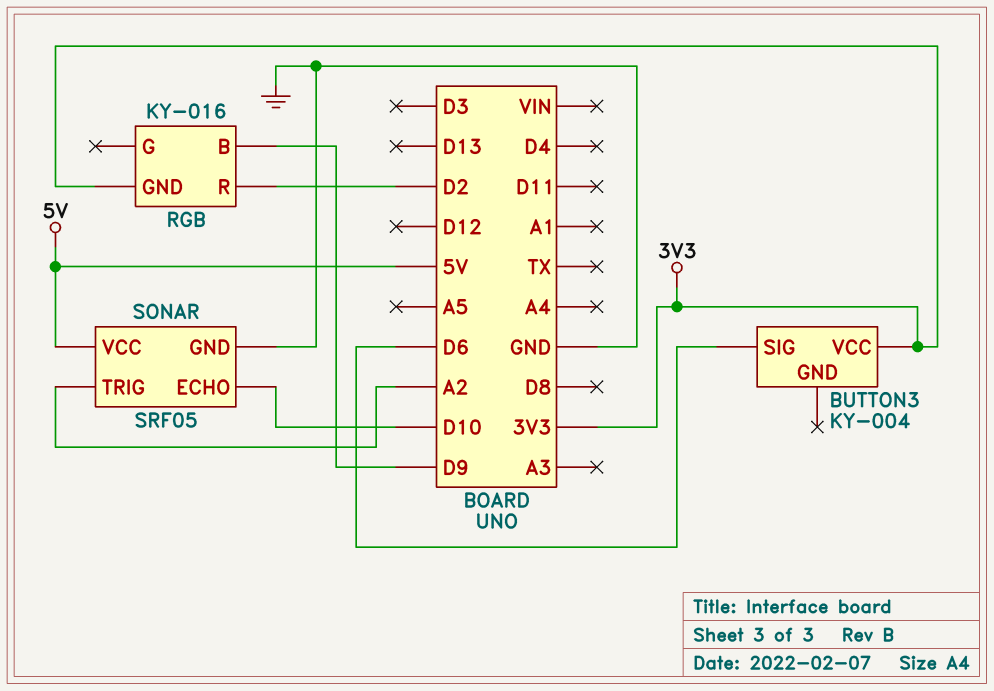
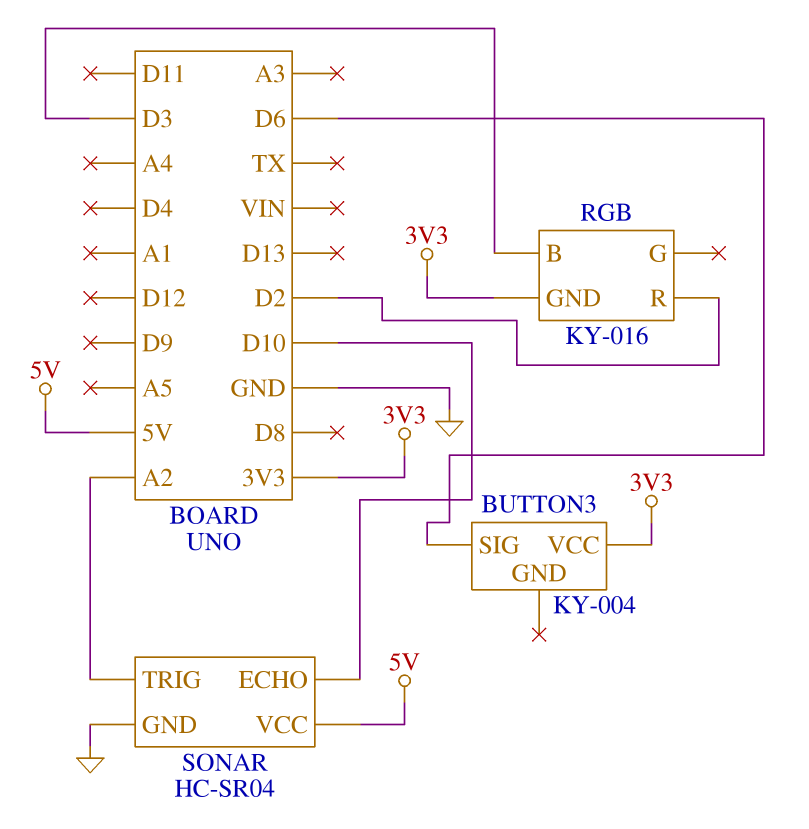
RGB pin B: D9 -> D3
SONAR: SRF05 -> HC-SR04

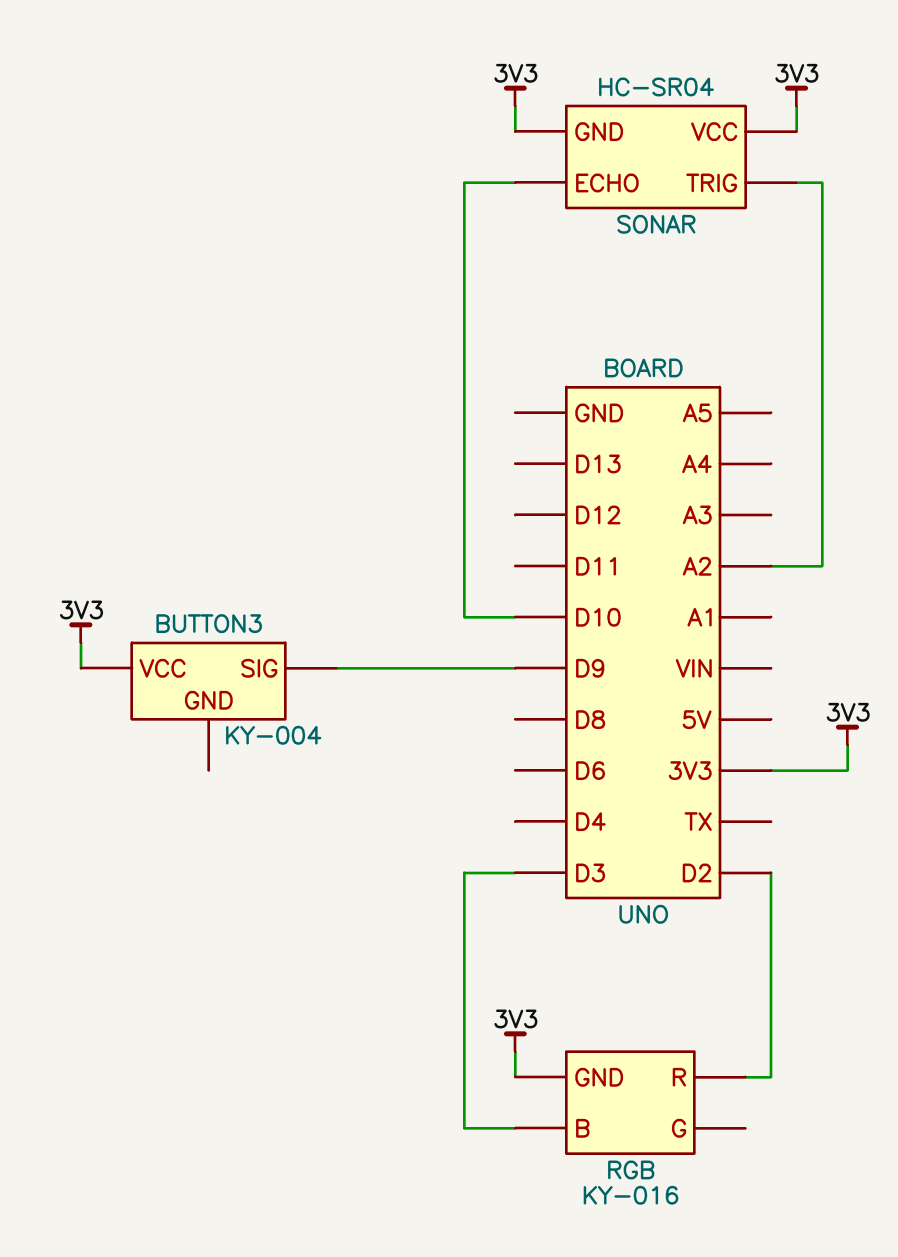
BUTTON3 pin SIG: D6 -> D9
SONAR pin GND: GND -> 3V3
SONAR pin VCC: 5V -> 3V3

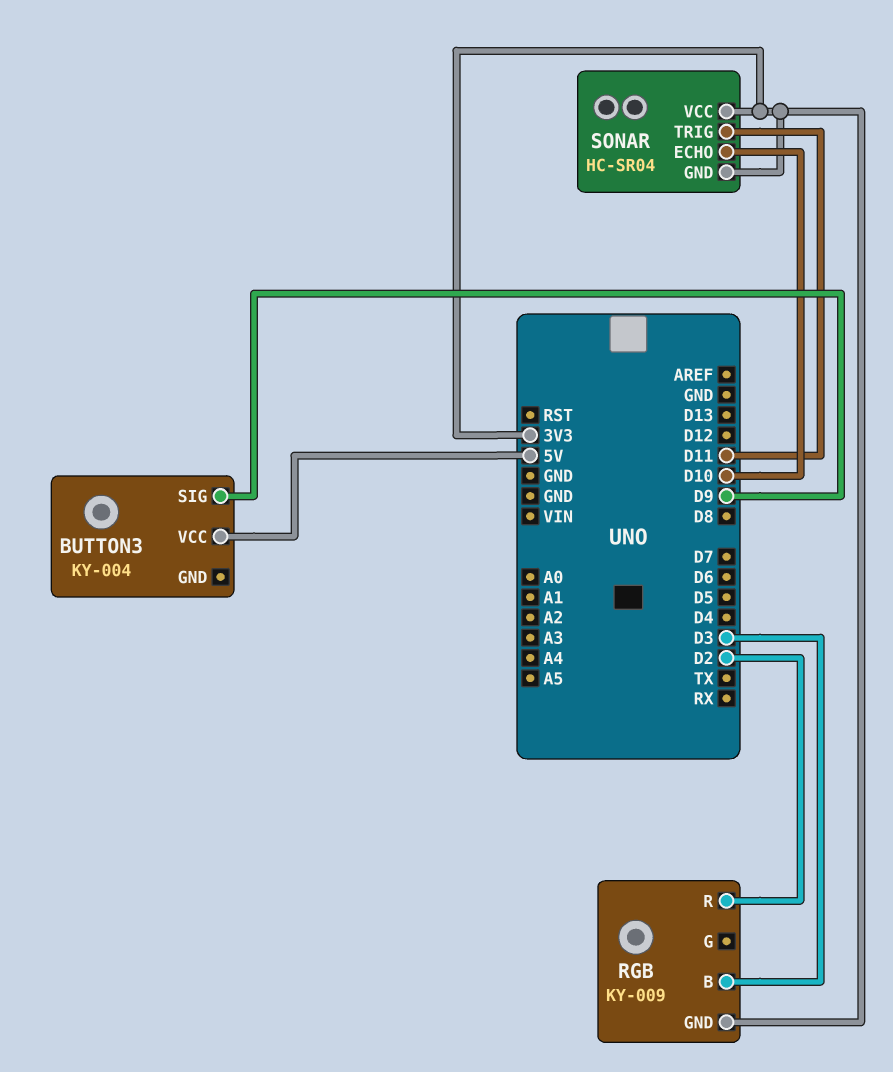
BUTTON3 pin VCC: 3V3 -> 5V
RGB: KY-016 -> KY-009
SONAR pin TRIG: A2 -> D11

